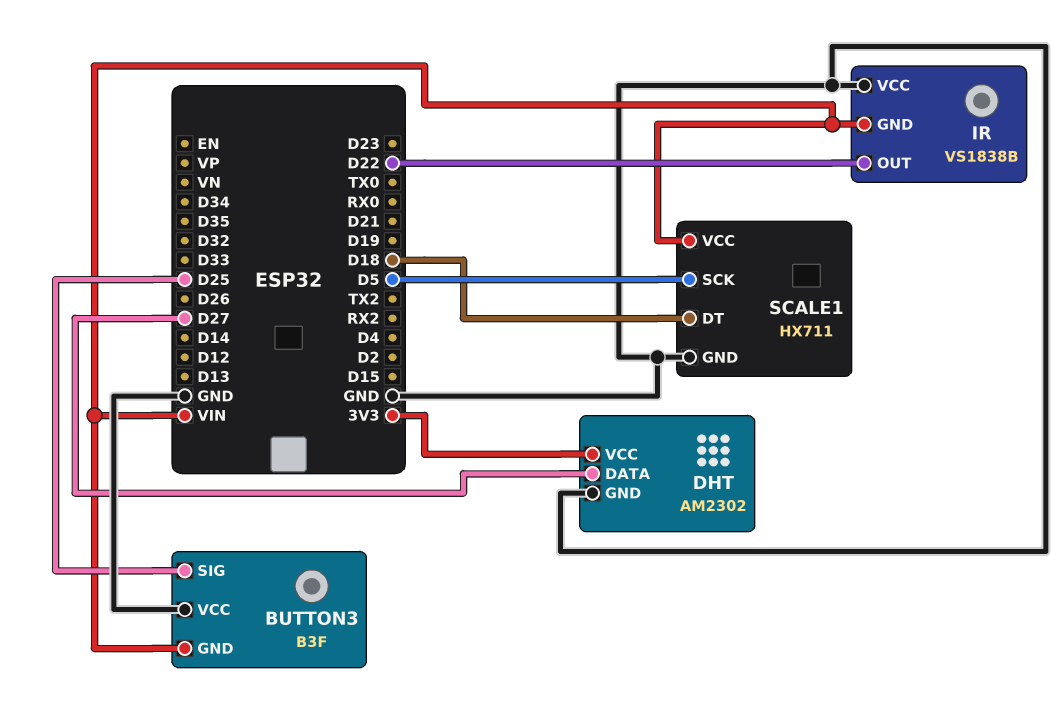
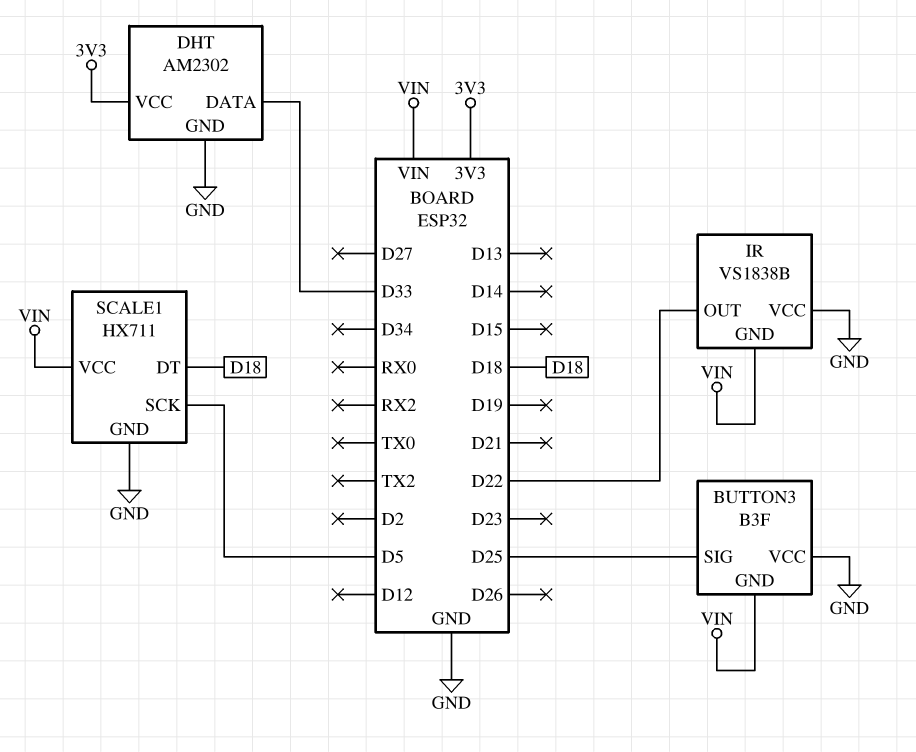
DHT pin DATA: D27 -> D33

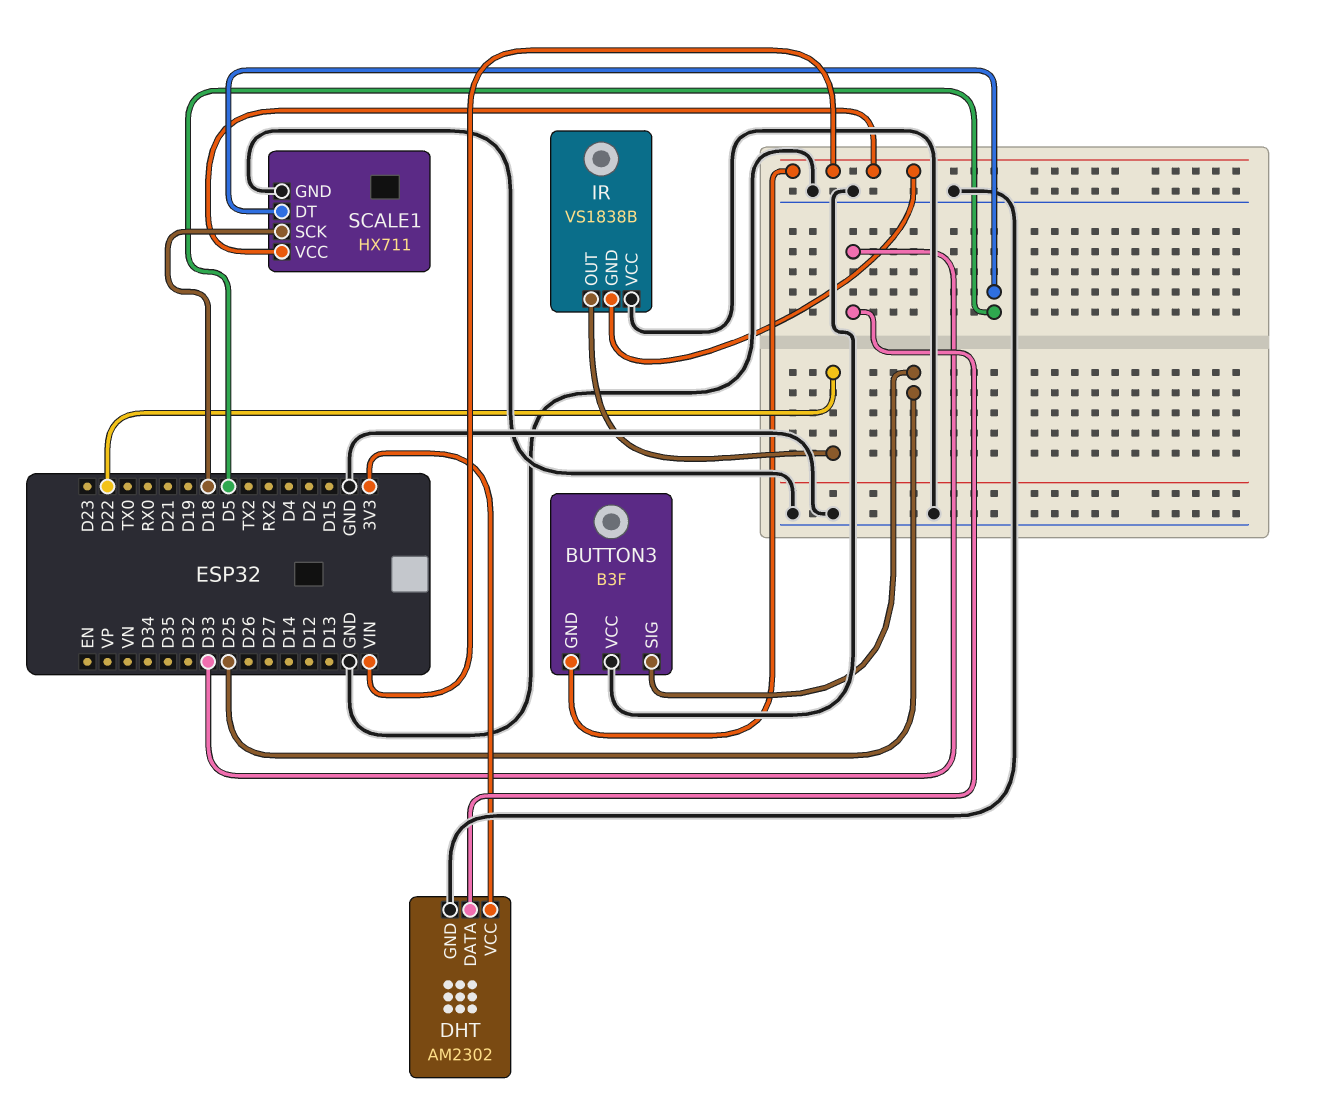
SCALE1 pin DT: D18 -> D5
SCALE1 pin SCK: D5 -> D18

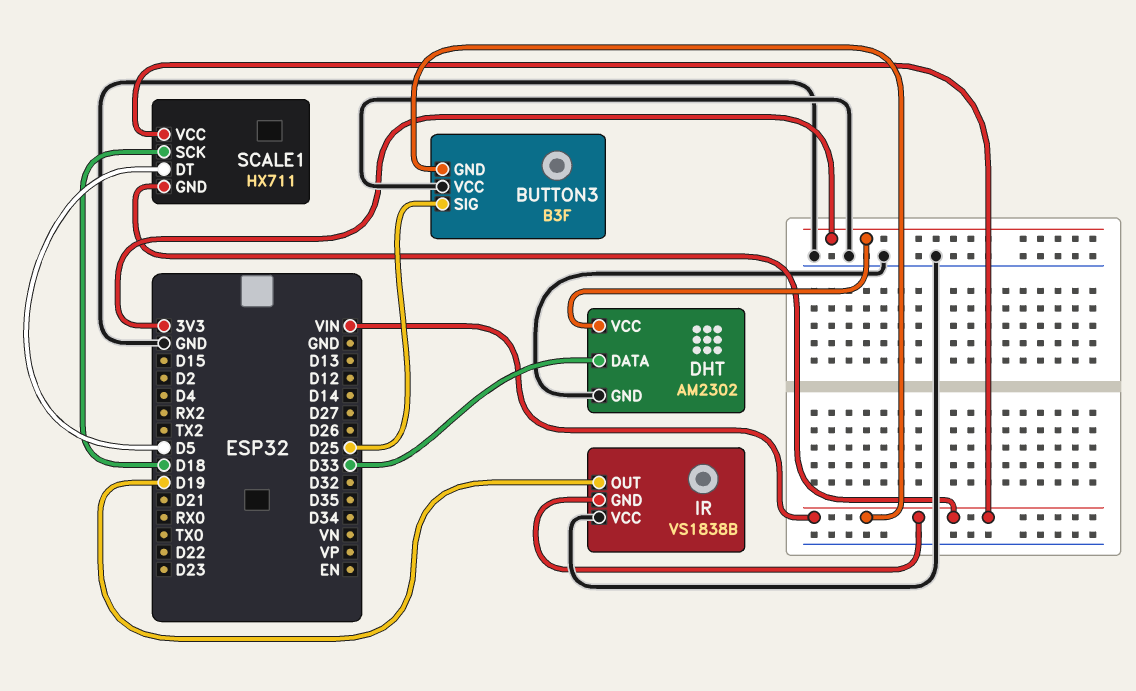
IR pin OUT: D22 -> D19
SCALE1 pin GND: GND -> VIN

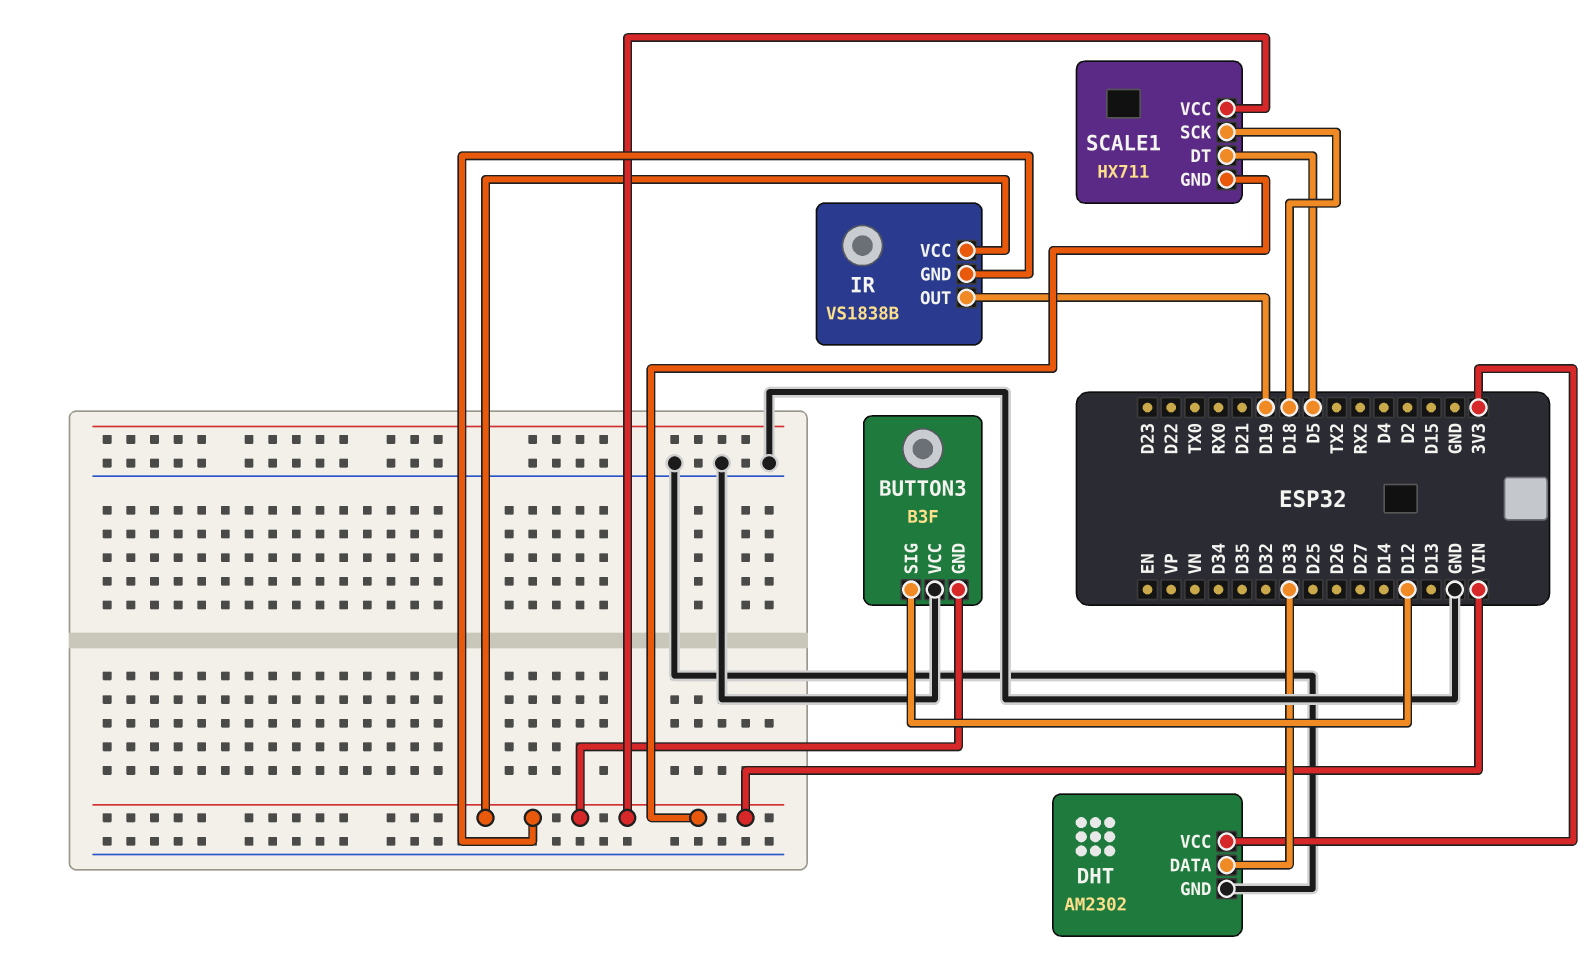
BUTTON3 pin SIG: D25 -> D12
IR pin VCC: GND -> VIN

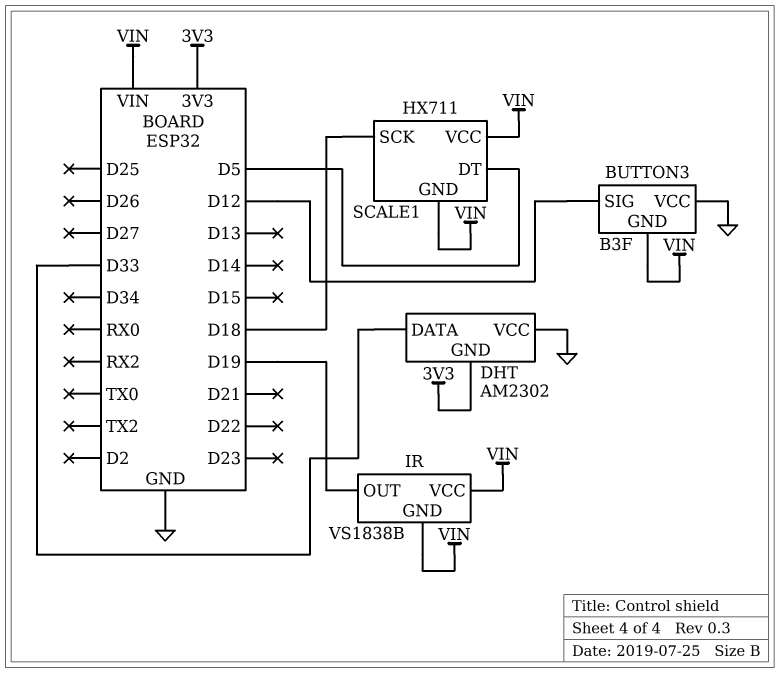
DHT pin GND: GND -> 3V3
DHT pin VCC: 3V3 -> GND

